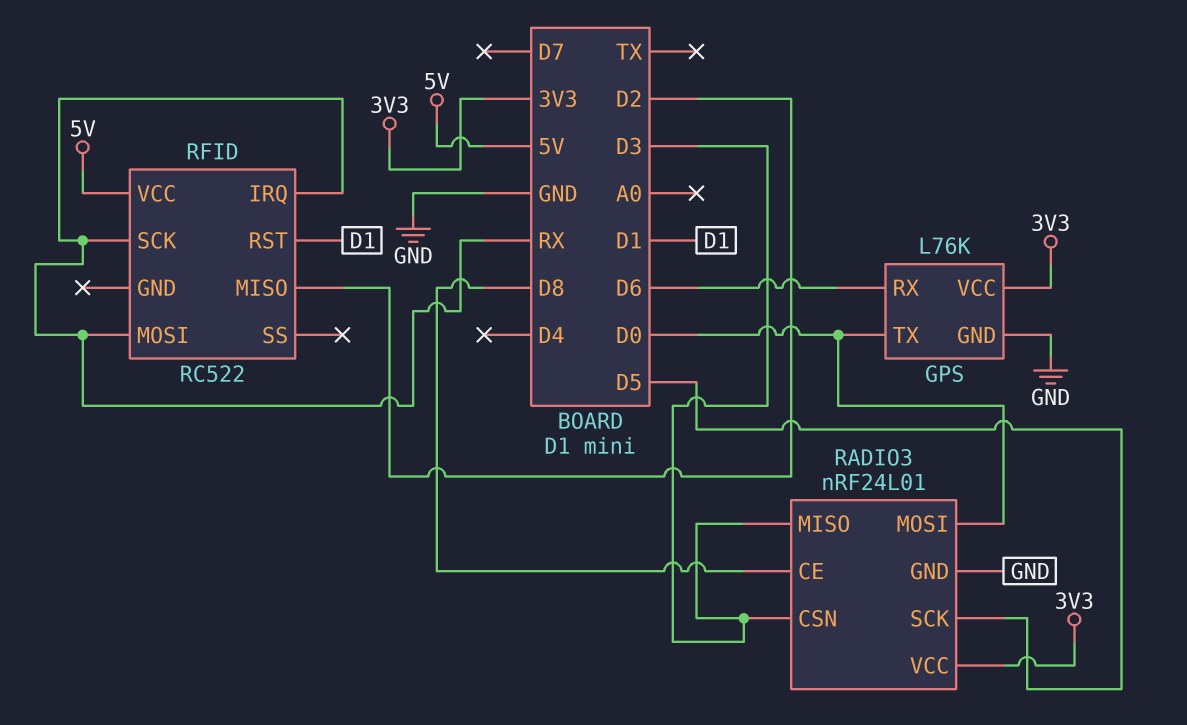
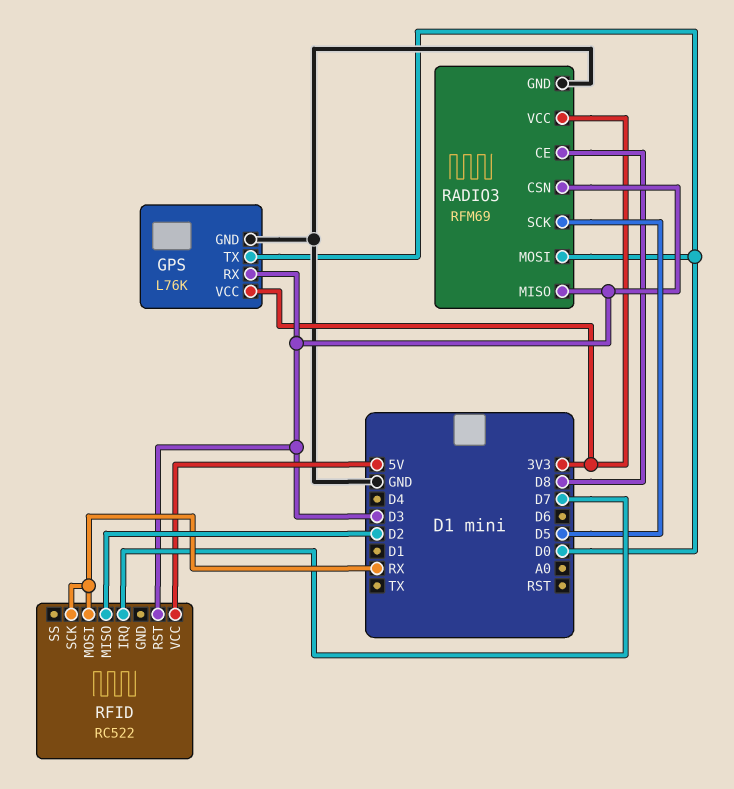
GPS pin RX: D6 -> D3
RADIO3: nRF24L01 -> RFM69
RFID pin IRQ: RX -> D7
RFID pin RST: D1 -> D3

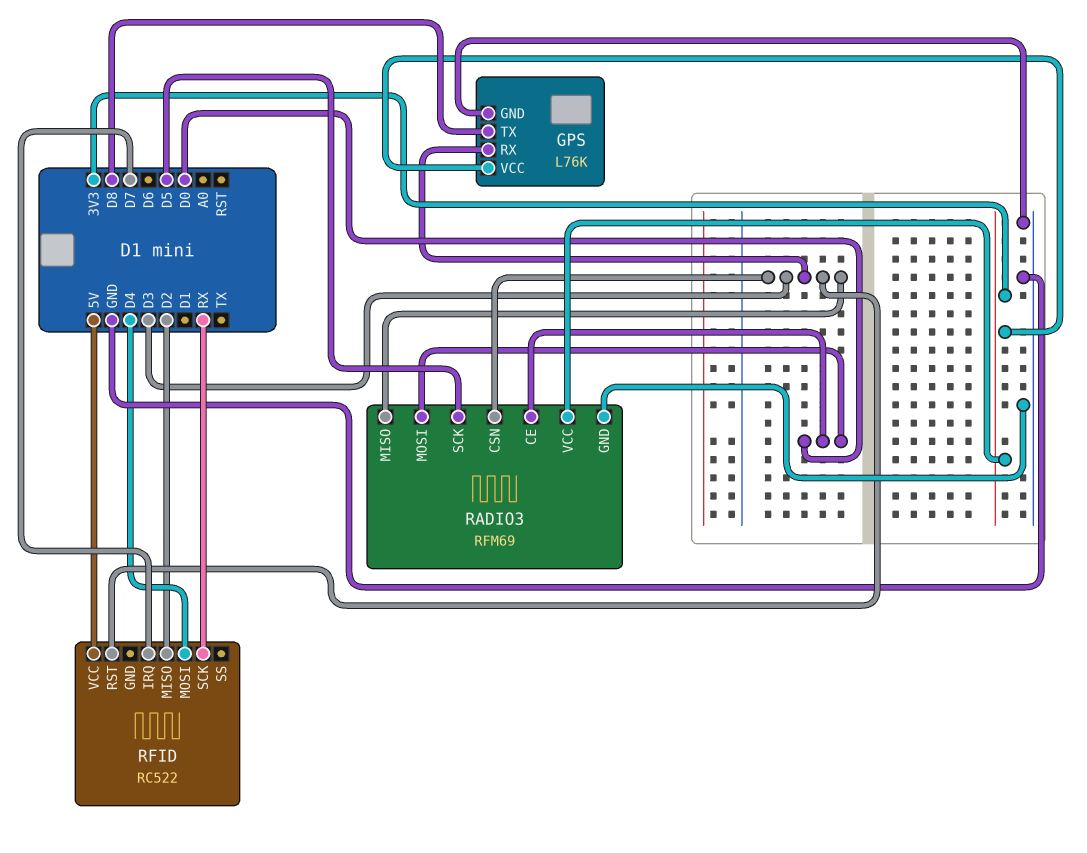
GPS pin TX: D0 -> D8
RADIO3 pin CE: D8 -> D0
RFID pin MOSI: RX -> D4

